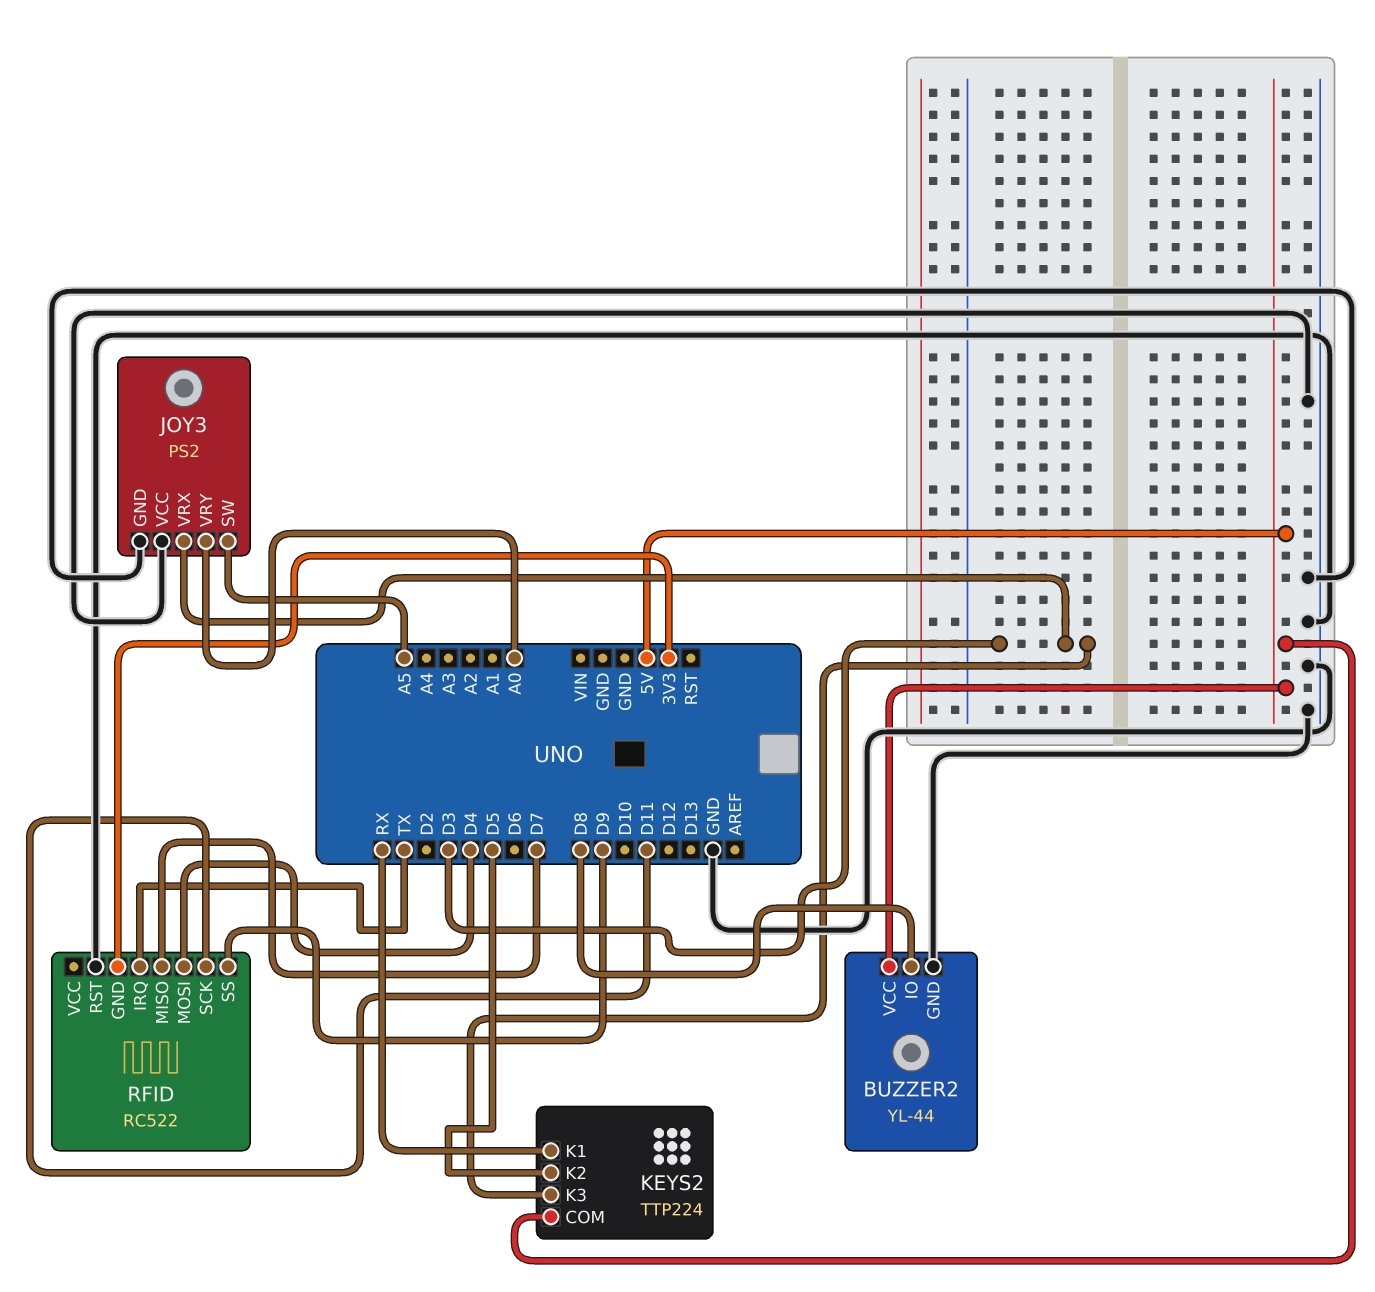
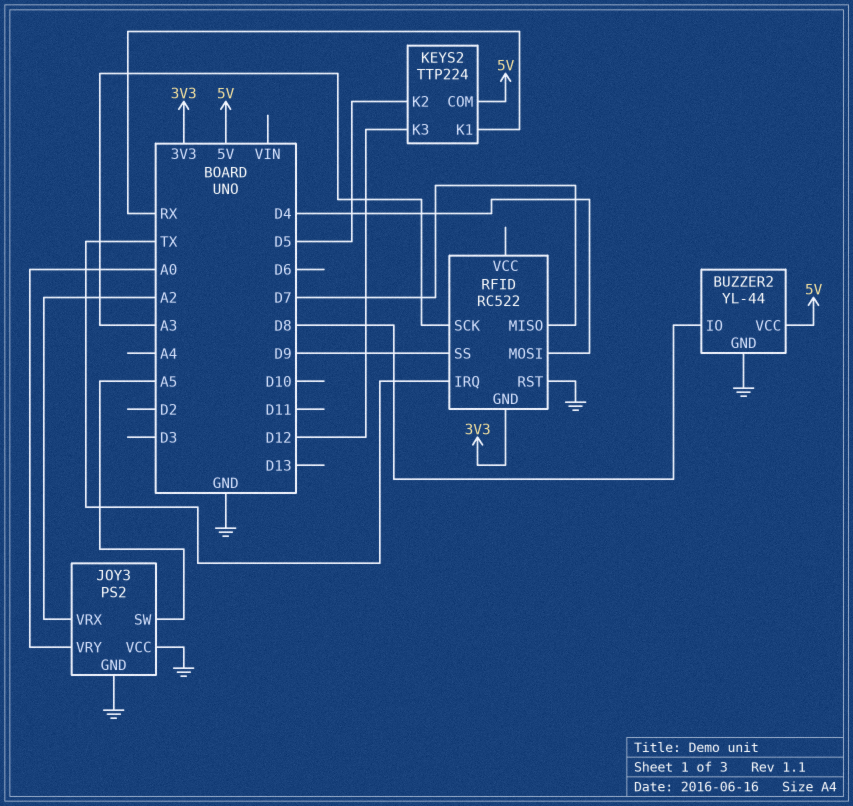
JOY3 pin VRX: D3 -> A2
KEYS2 pin K3: D3 -> D12
RFID pin SCK: D11 -> A3

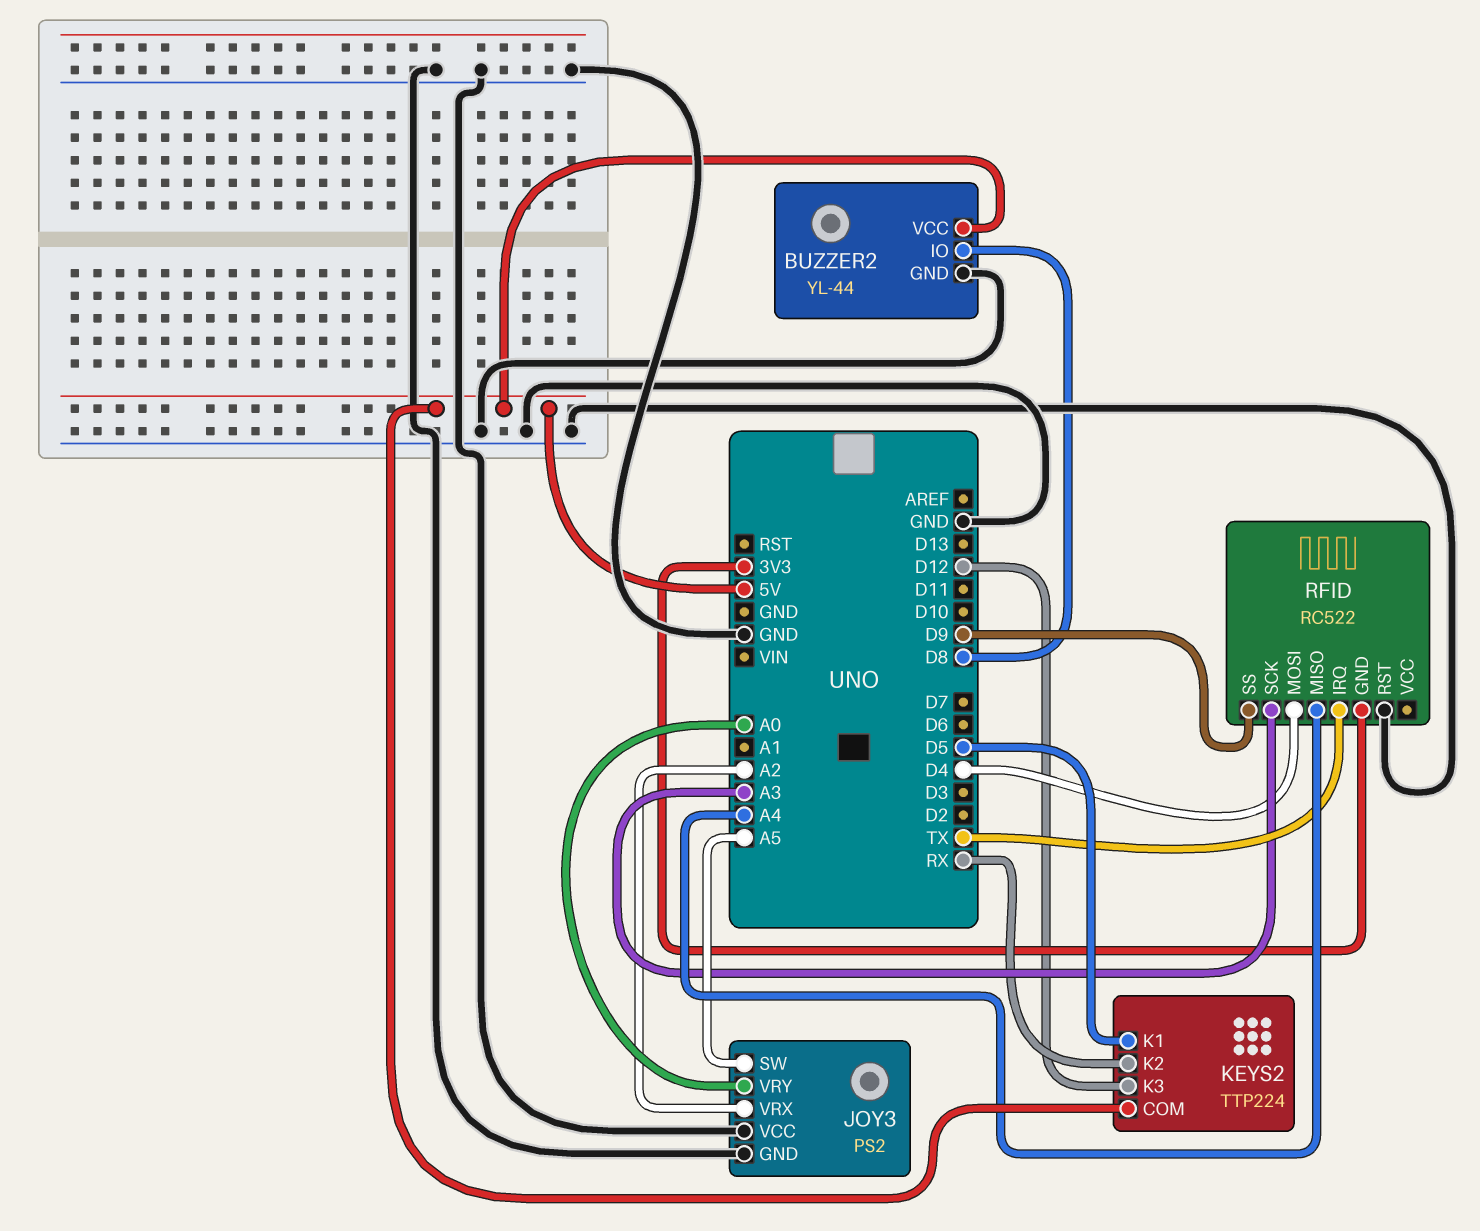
KEYS2 pin K1: RX -> D5
KEYS2 pin K2: D5 -> RX
RFID pin MISO: D7 -> A4

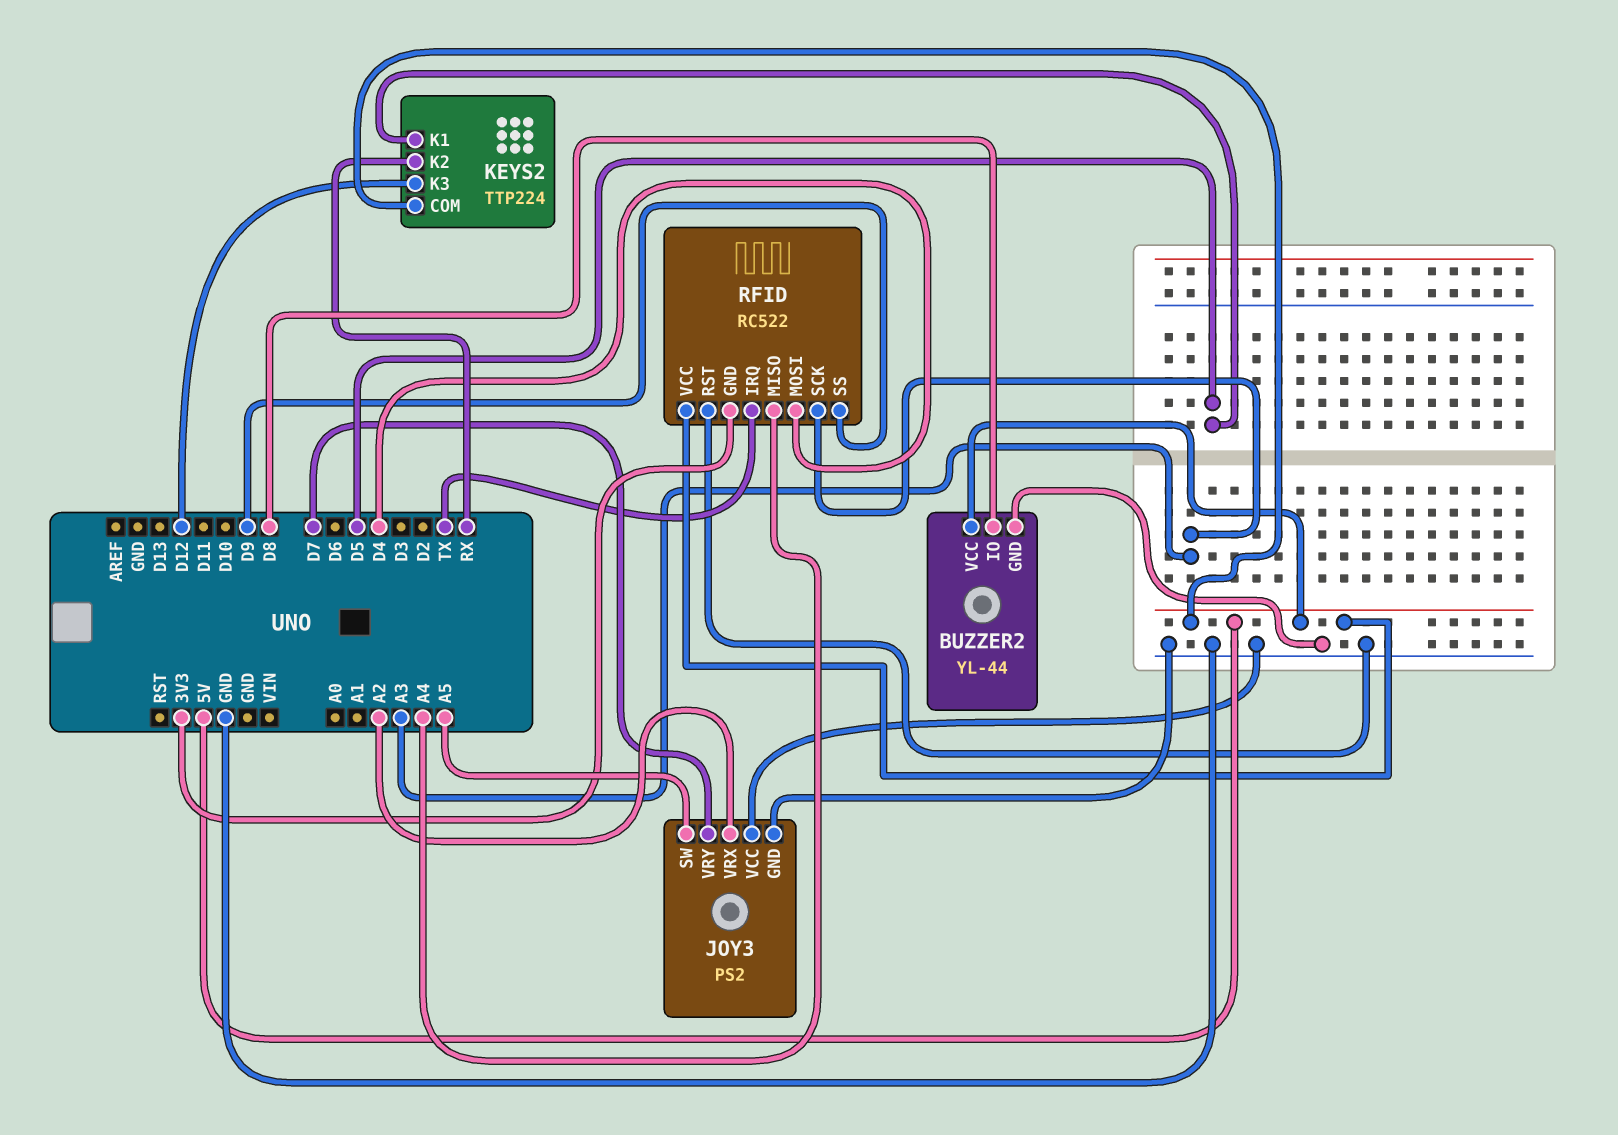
JOY3 pin VRY: A0 -> D7
RFID pin VCC: none -> 5V

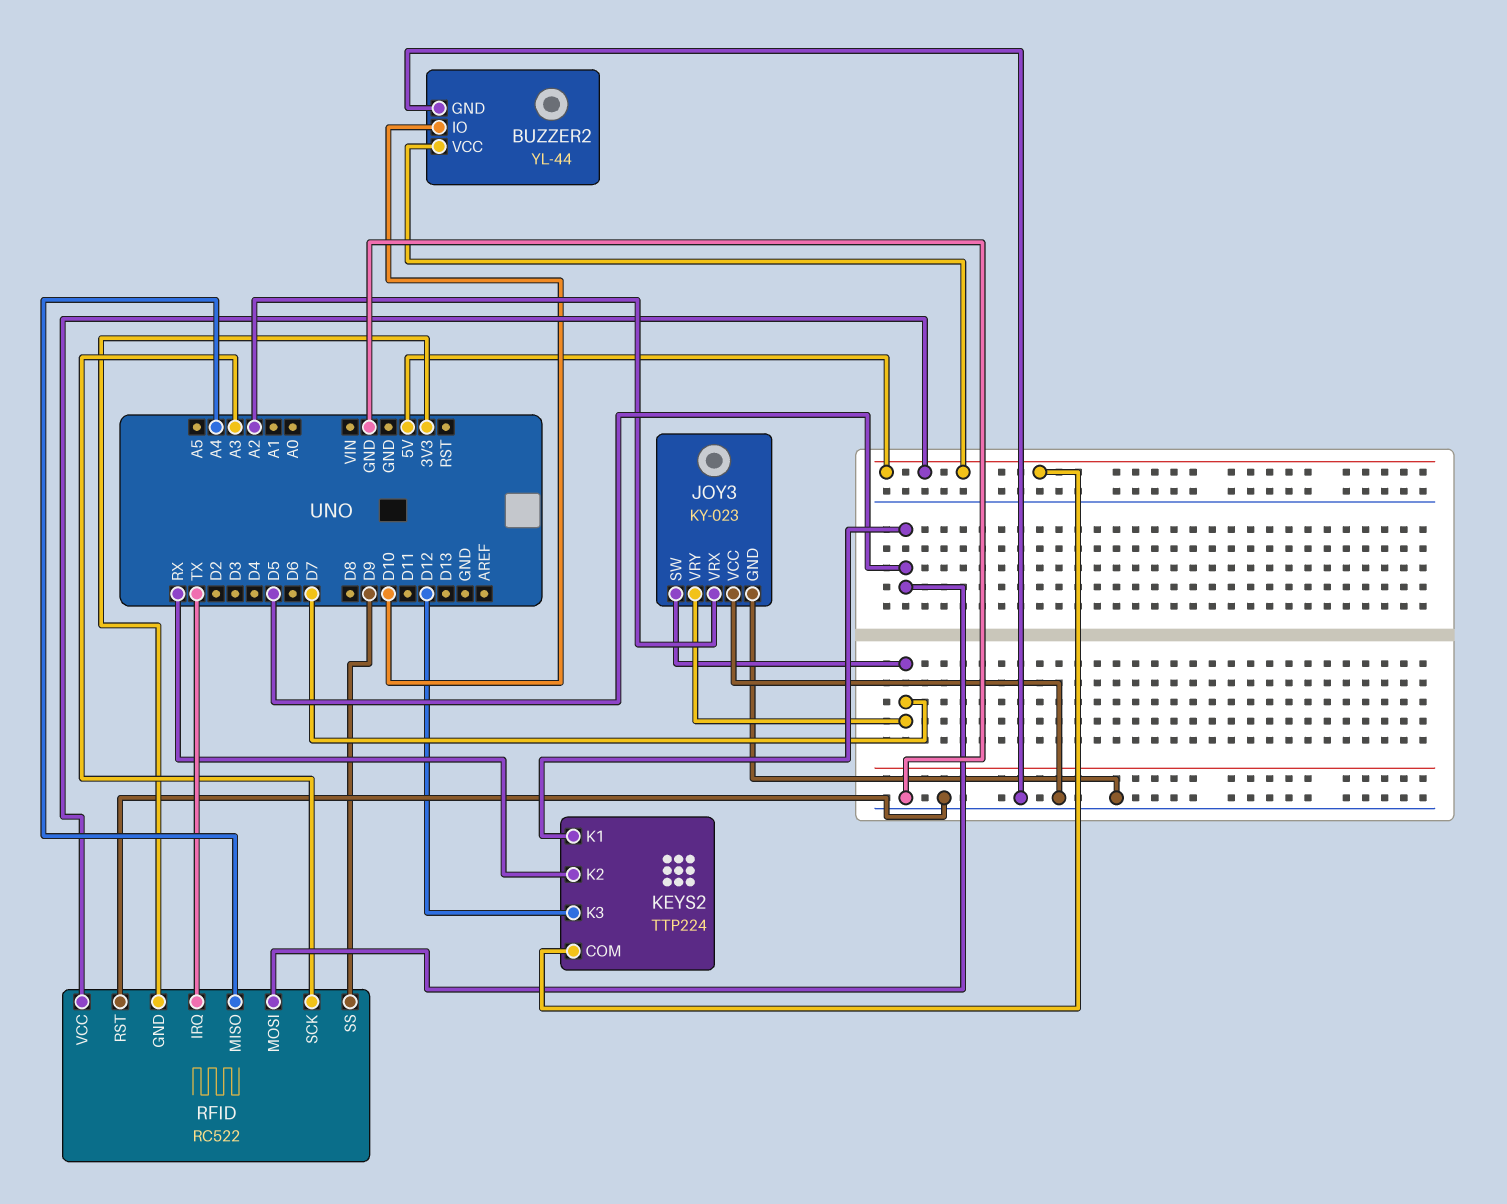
BUZZER2 pin IO: D8 -> D10
JOY3: PS2 -> KY-023
JOY3 pin SW: A5 -> D7
RFID pin MOSI: D4 -> D5

